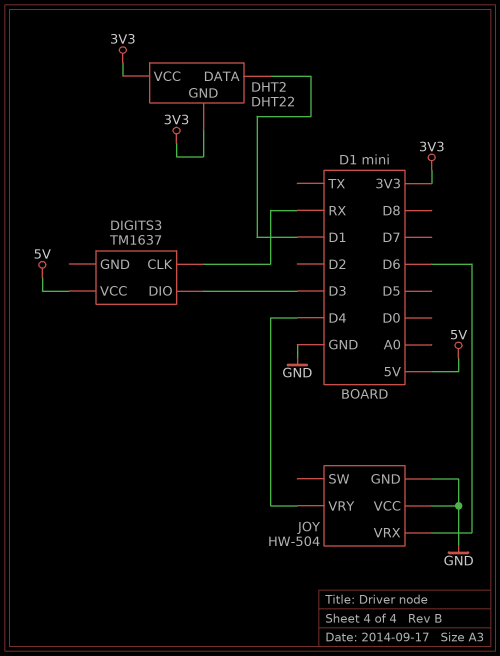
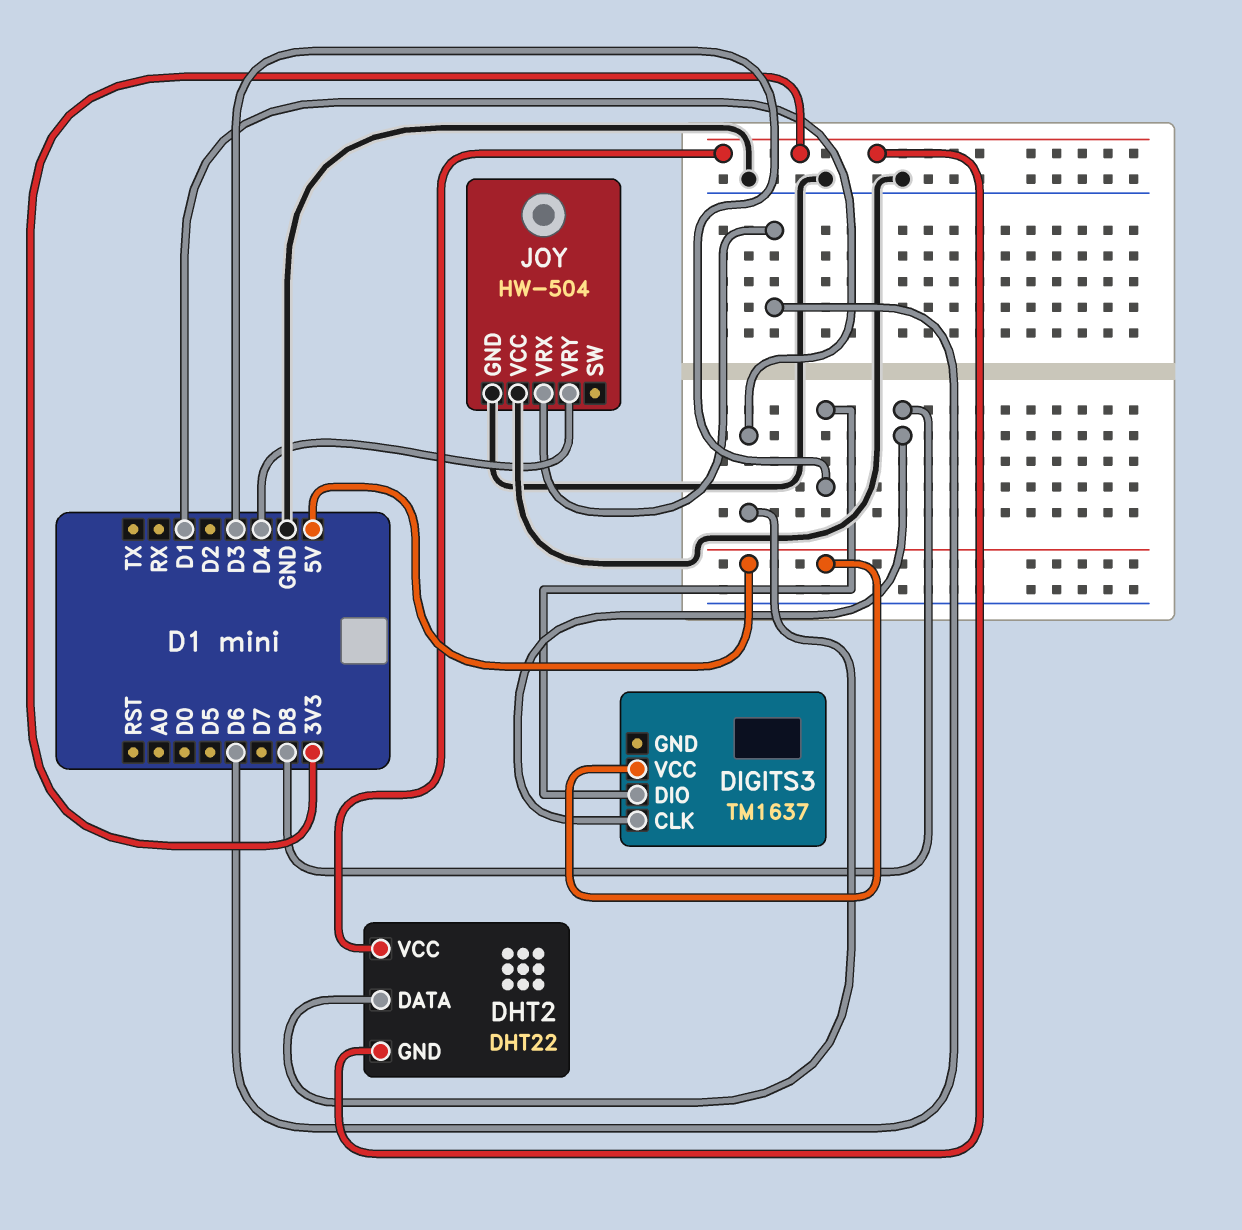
DIGITS3 pin CLK: RX -> D8

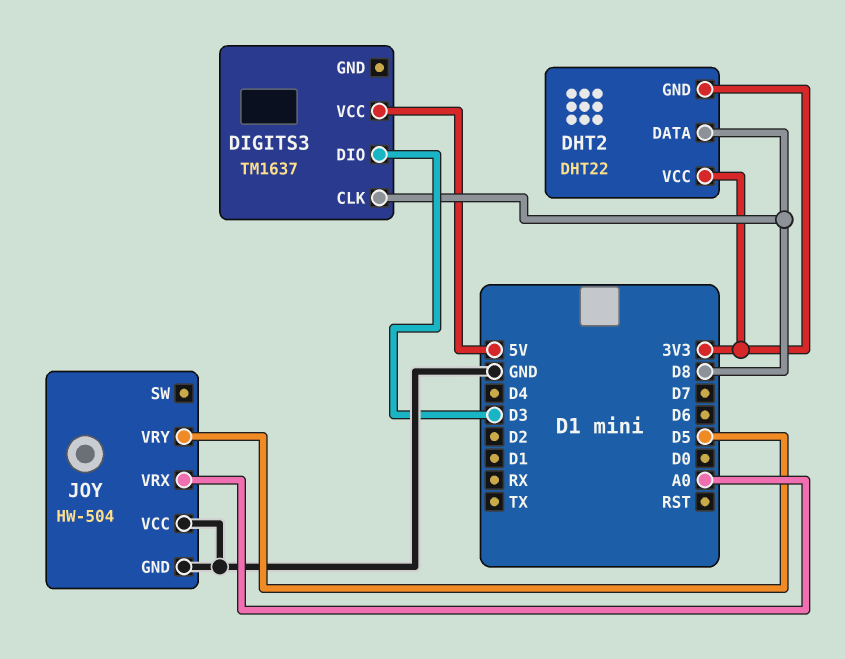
DHT2 pin DATA: D1 -> D8
JOY pin VRX: D6 -> A0
JOY pin VRY: D4 -> D5

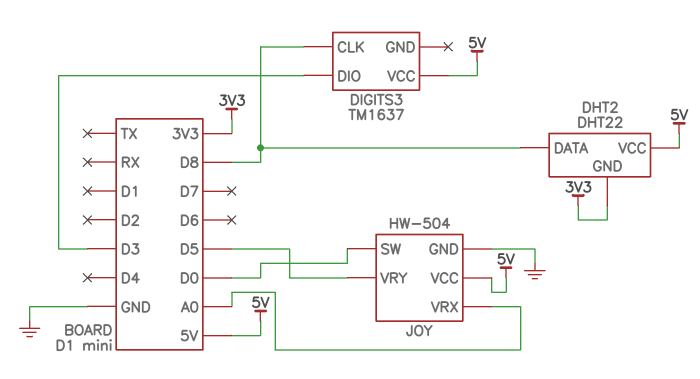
DHT2 pin VCC: 3V3 -> 5V
JOY pin SW: none -> D0
JOY pin VCC: GND -> 5V

